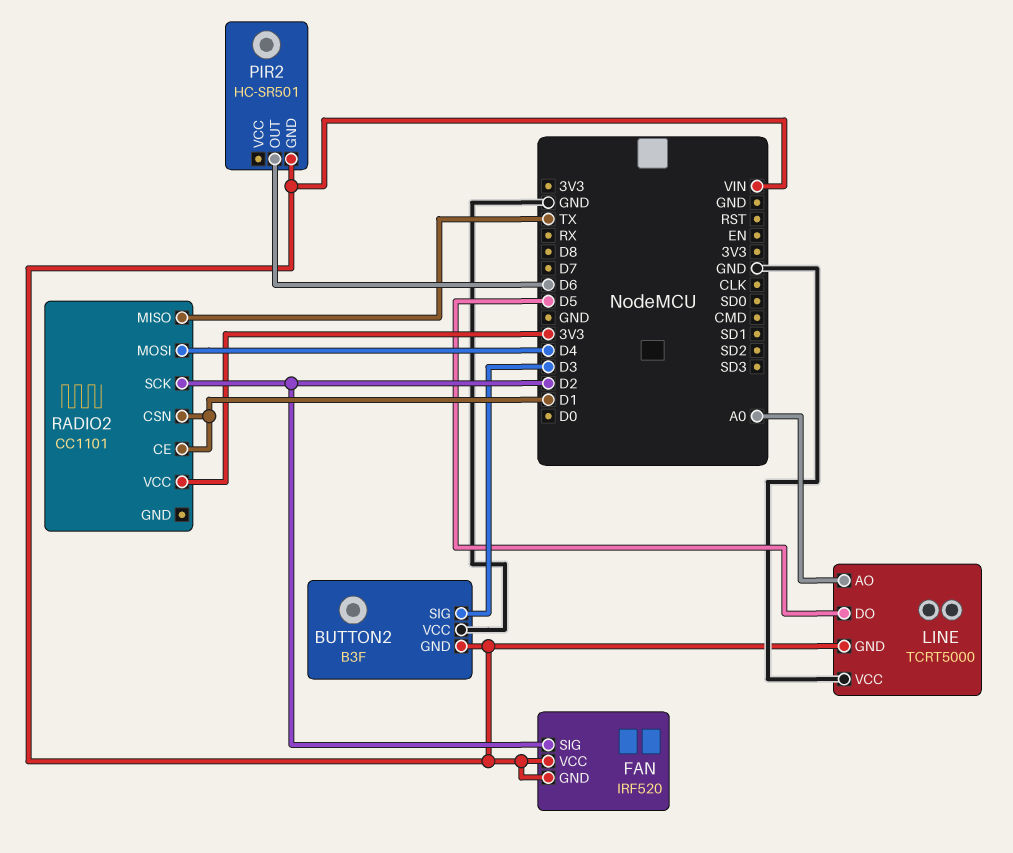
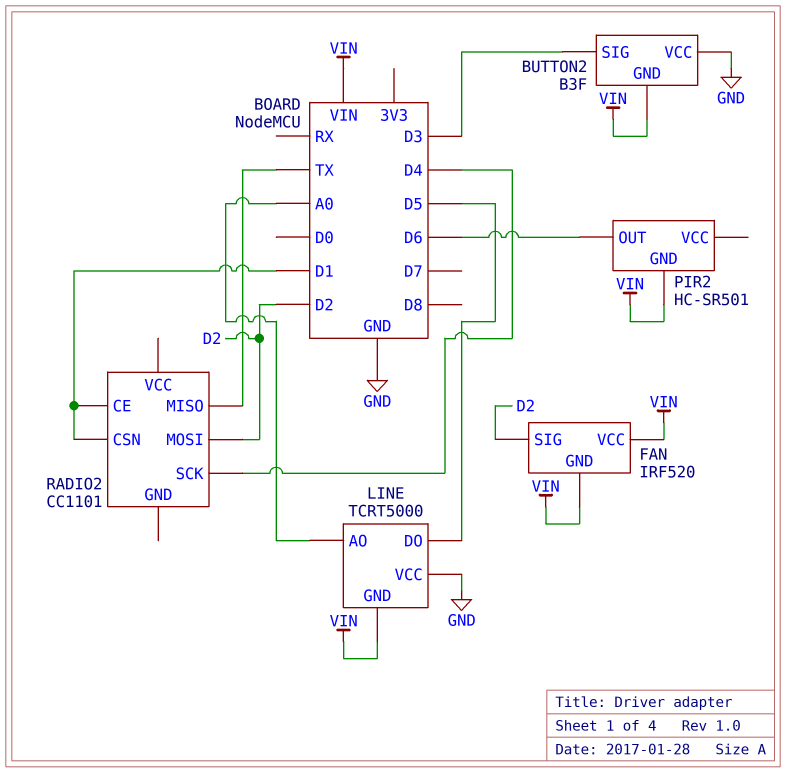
RADIO2 pin MOSI: D4 -> D2
RADIO2 pin SCK: D2 -> D4
RADIO2 pin VCC: 3V3 -> none

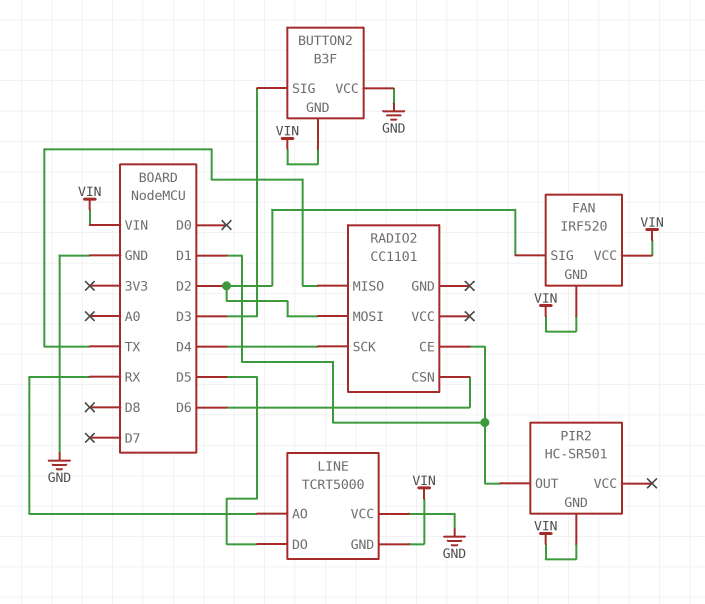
LINE pin AO: A0 -> RX
PIR2 pin OUT: D6 -> D1
RADIO2 pin CSN: D1 -> D6

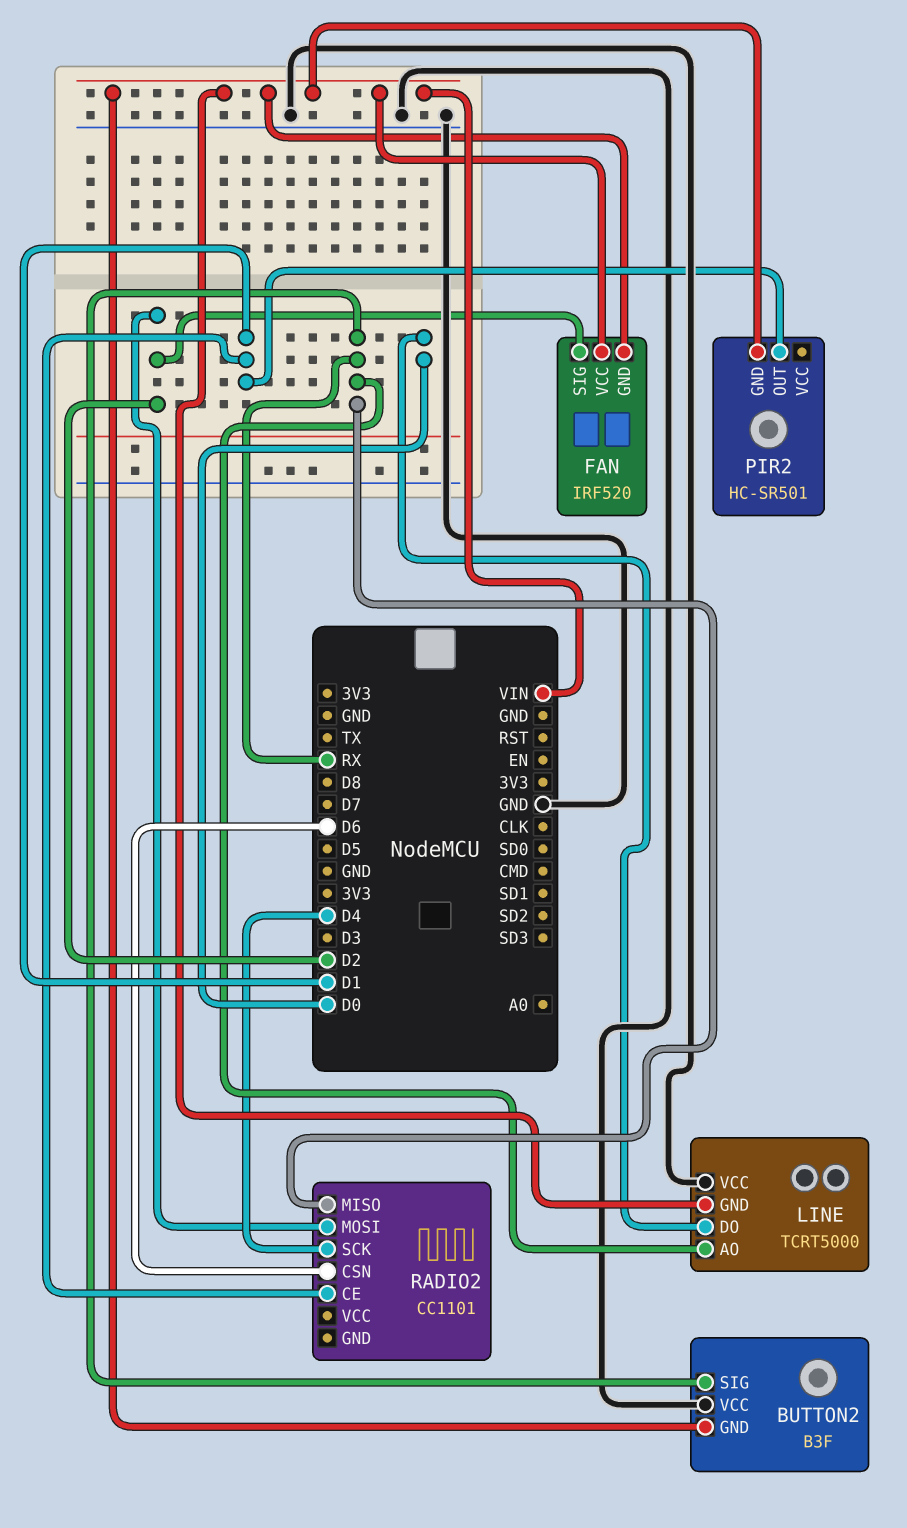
BUTTON2 pin SIG: D3 -> RX
LINE pin DO: D5 -> D0
RADIO2 pin MISO: TX -> RX

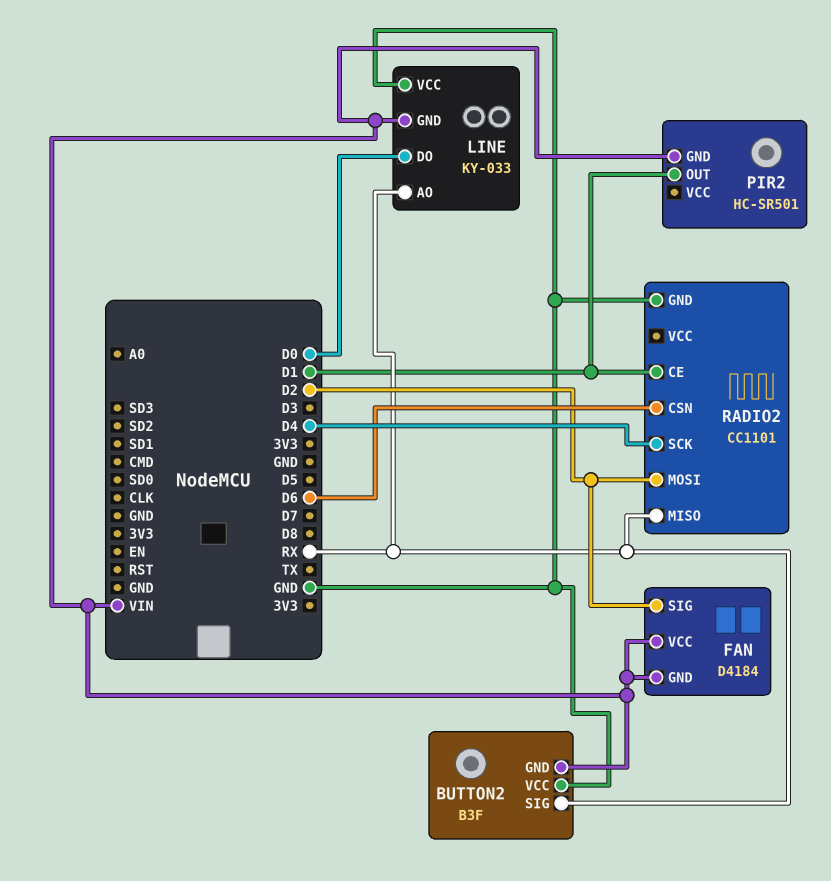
FAN: IRF520 -> D4184
LINE: TCRT5000 -> KY-033
RADIO2 pin GND: none -> GND

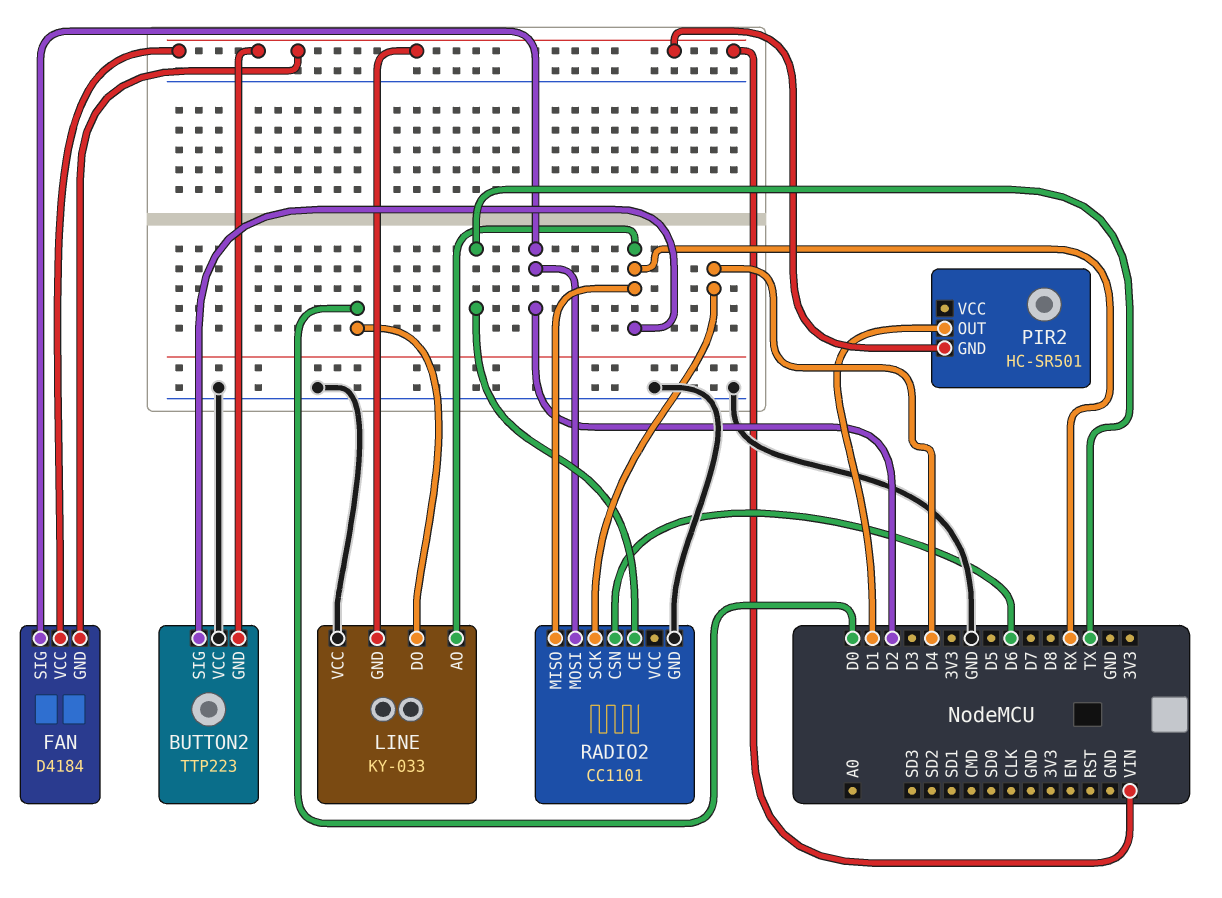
BUTTON2: B3F -> TTP223
RADIO2 pin CE: D1 -> TX

